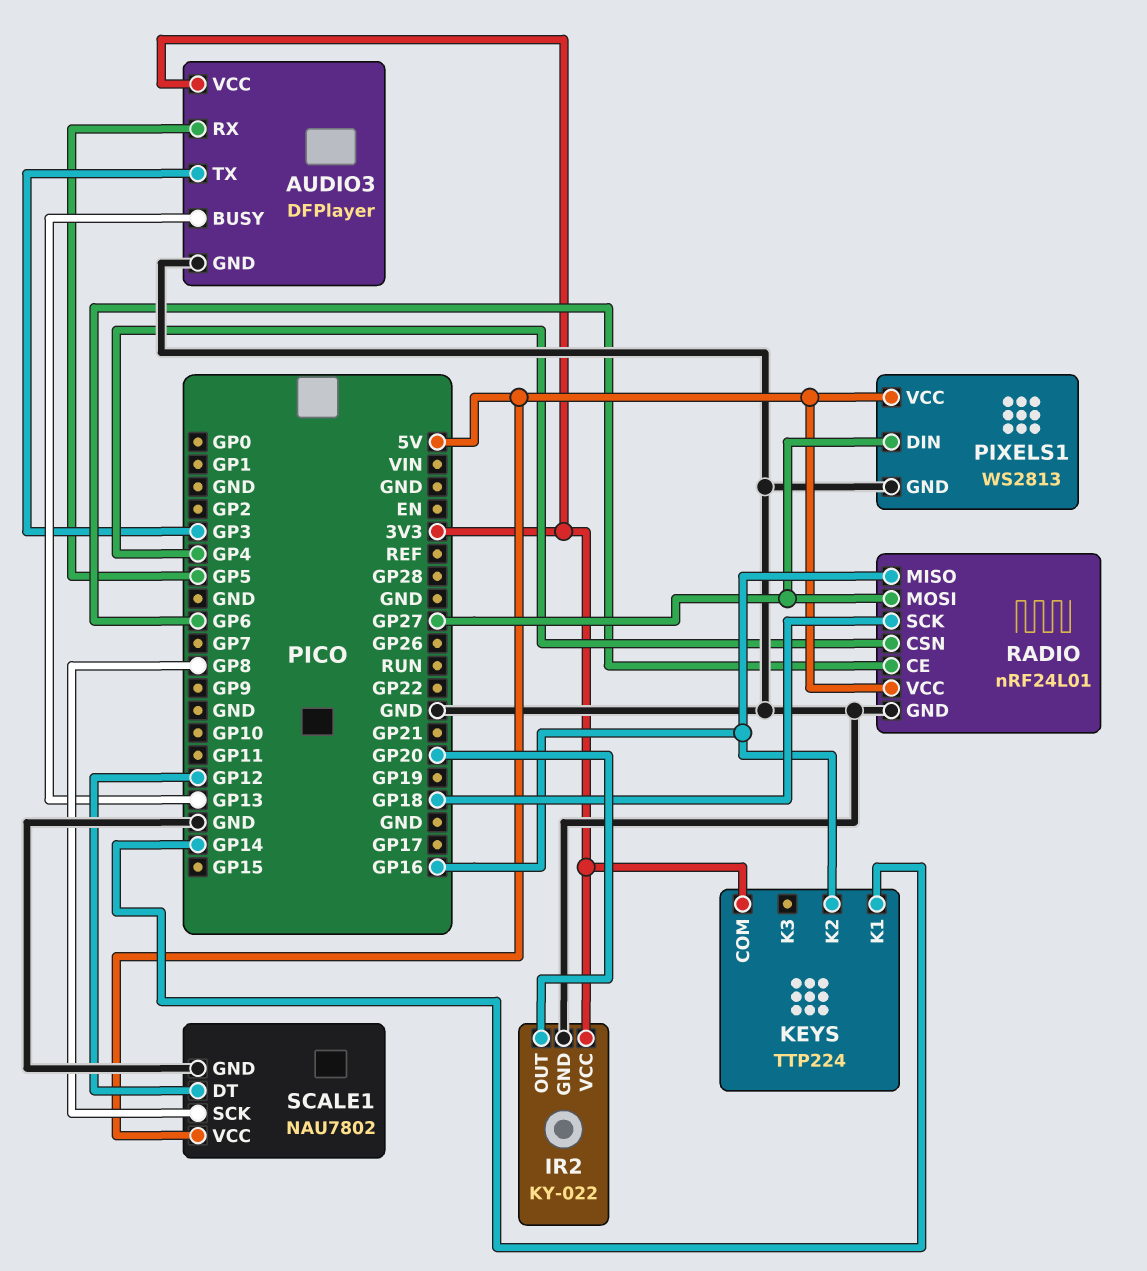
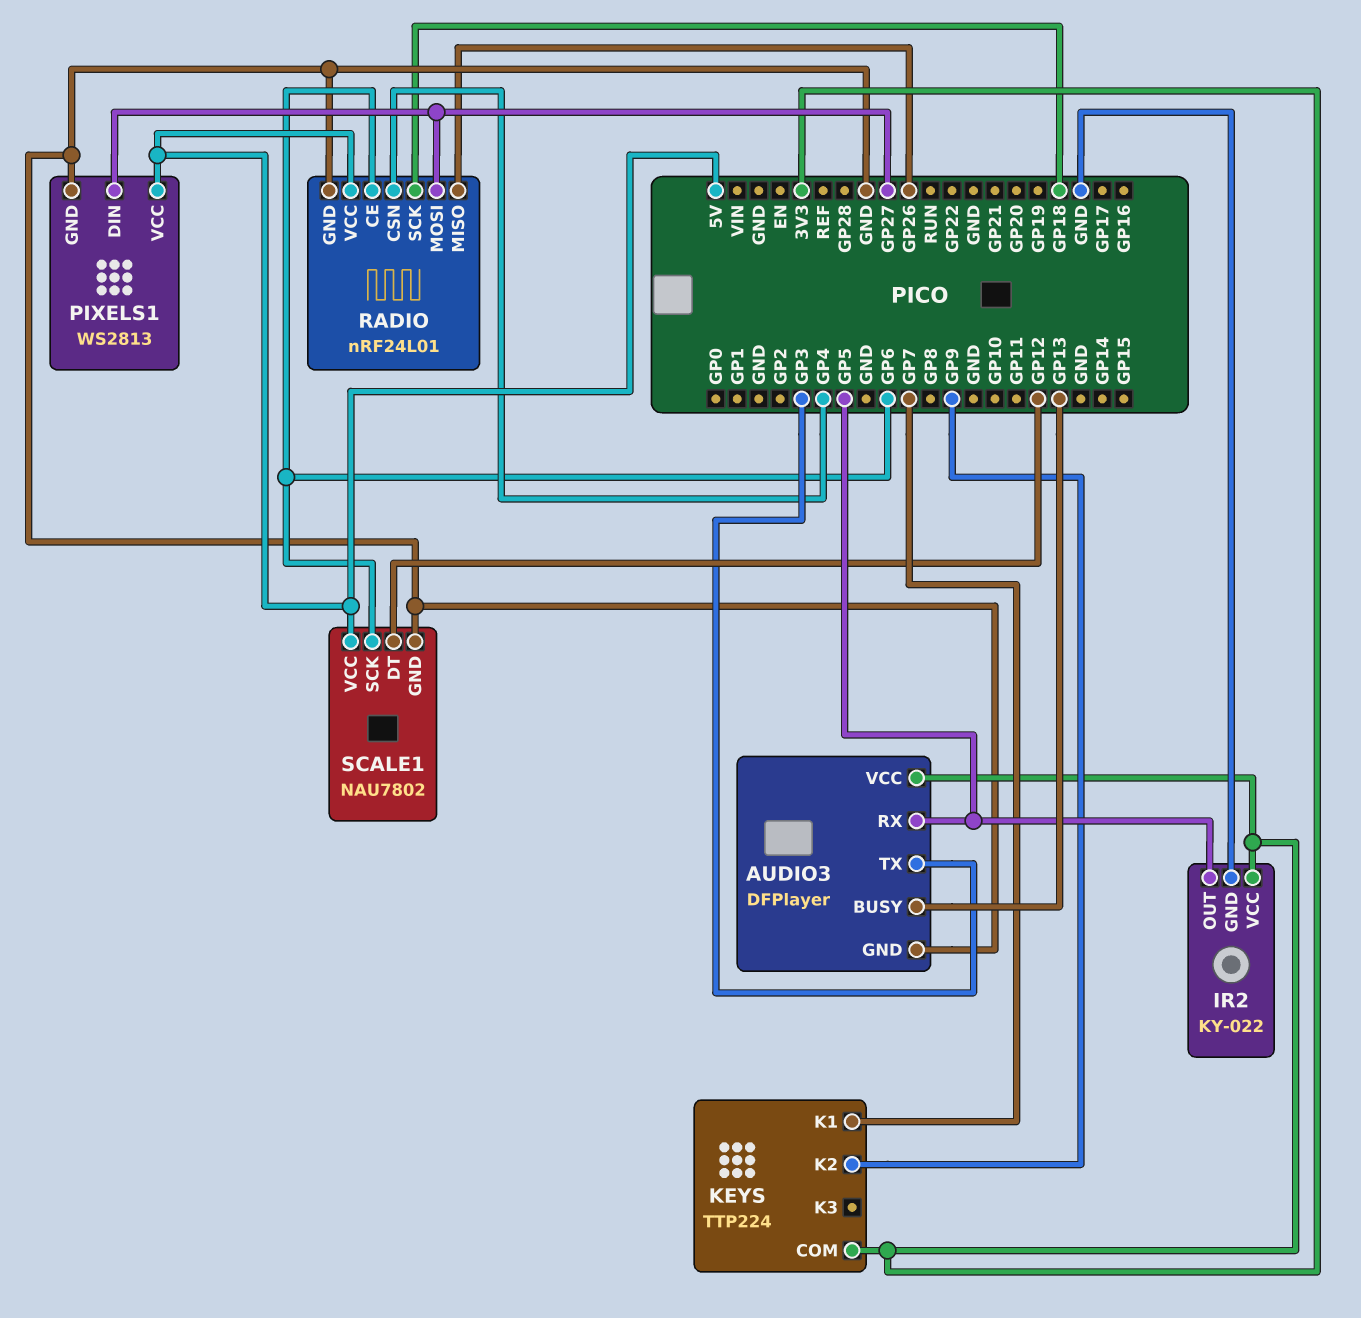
IR2 pin OUT: GP20 -> GP5
KEYS pin K1: GP14 -> GP7
KEYS pin K2: GP16 -> GP9
RADIO pin MISO: GP16 -> GP26
SCALE1 pin SCK: GP8 -> GP6

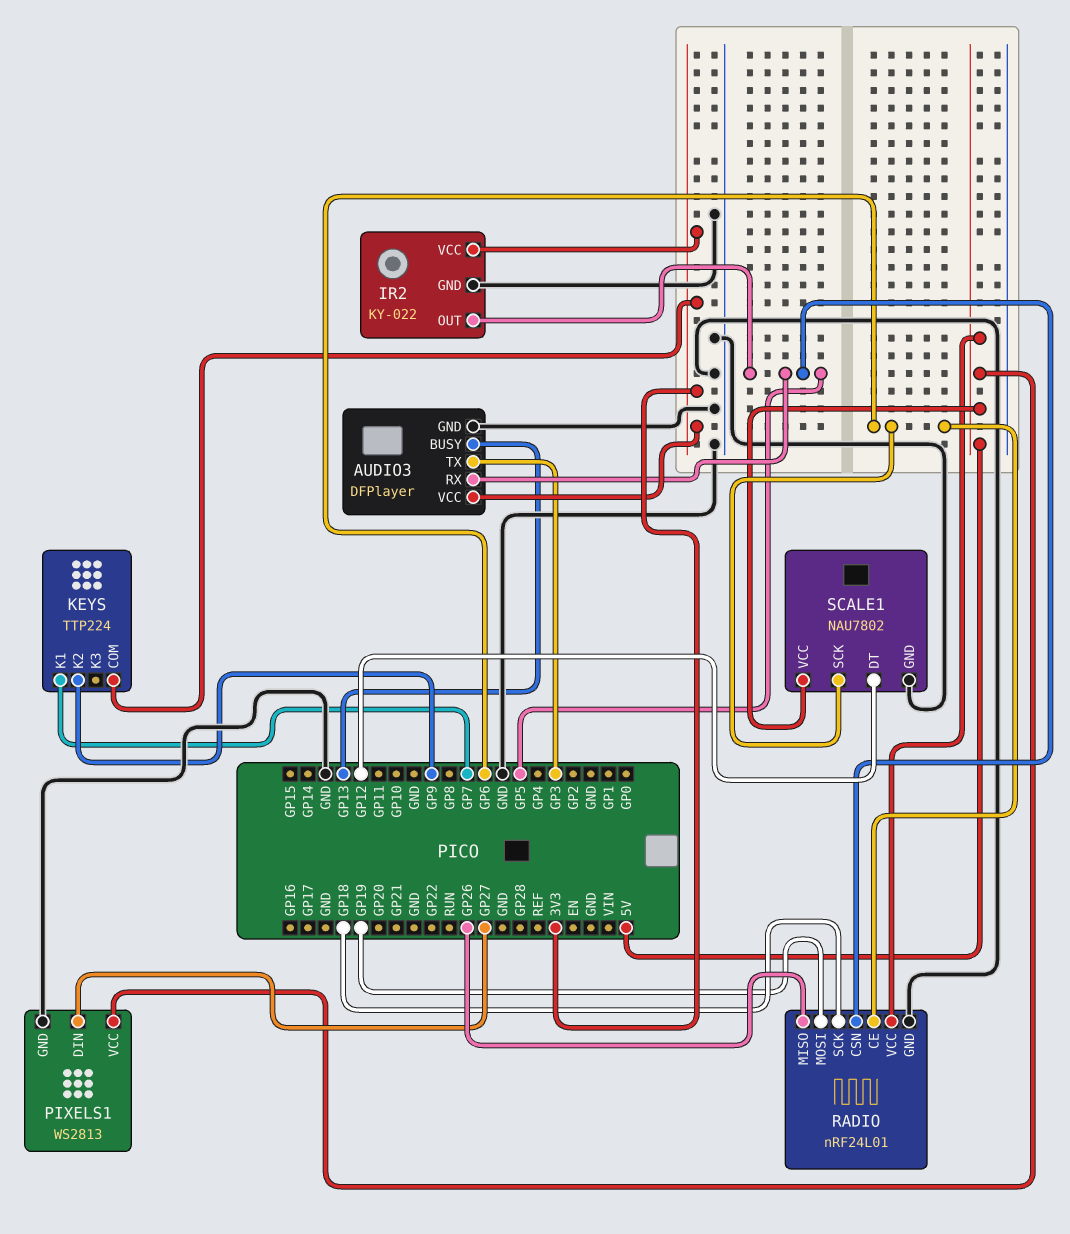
RADIO pin CSN: GP4 -> GP5
RADIO pin MOSI: GP27 -> GP19

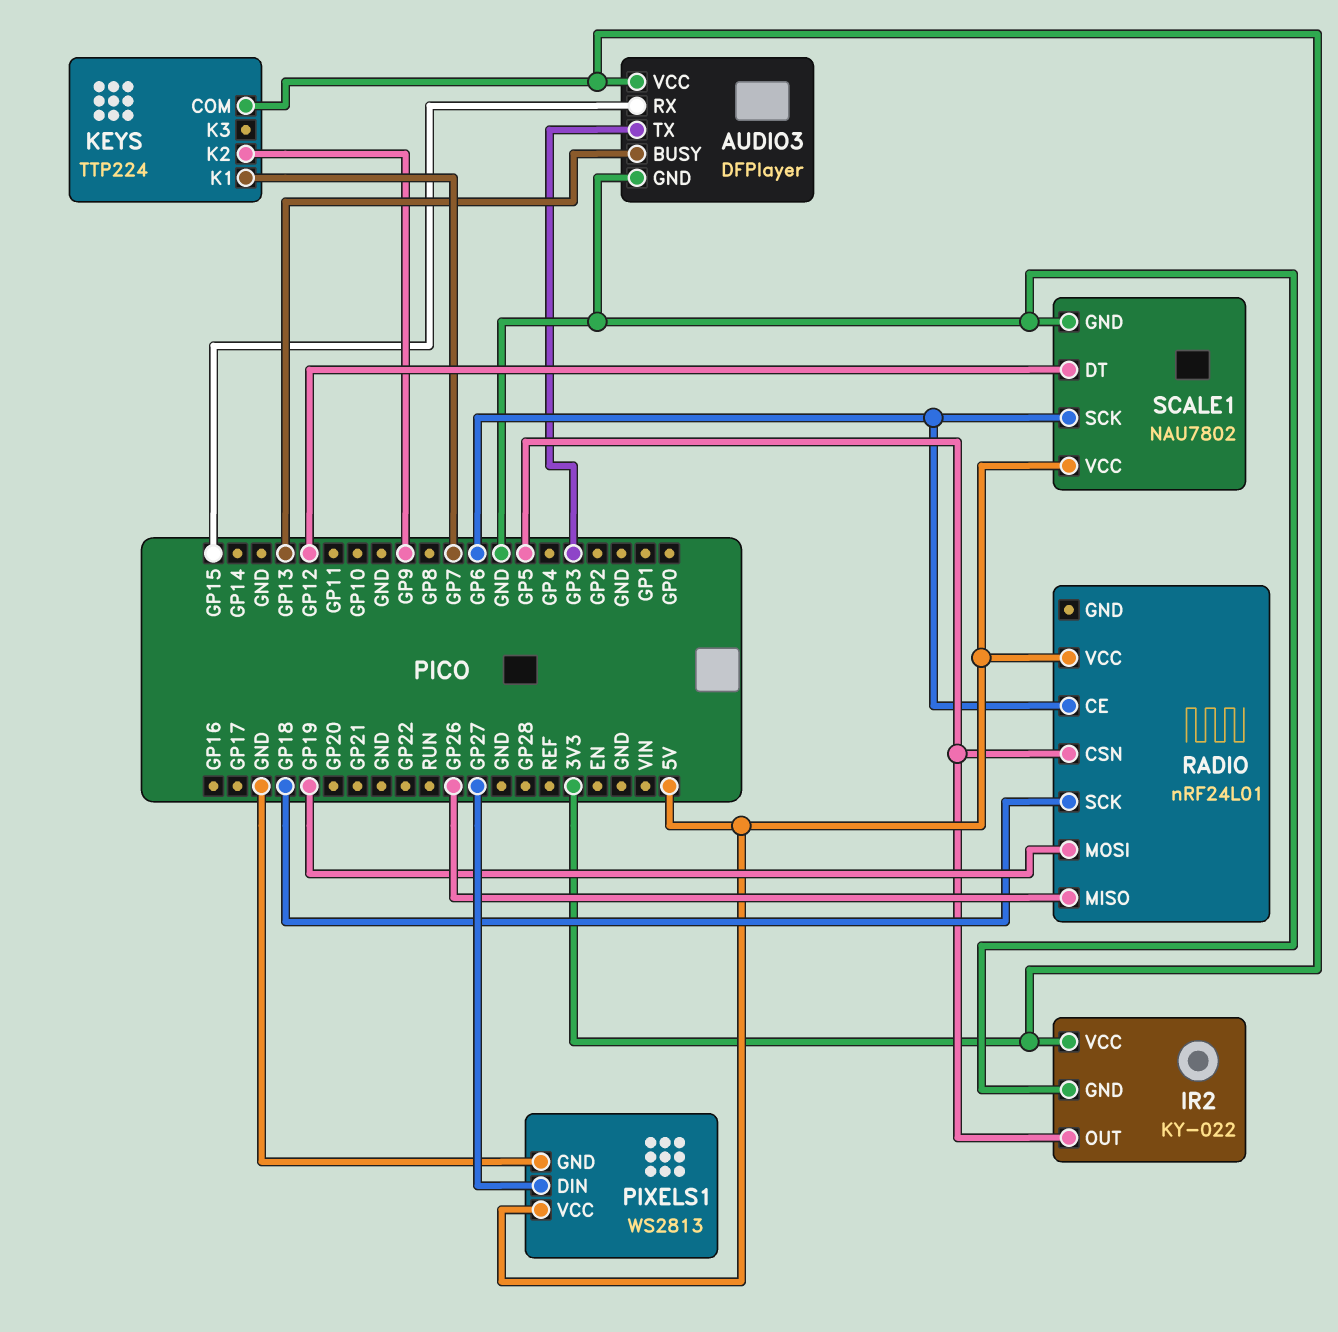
AUDIO3 pin RX: GP5 -> GP15
RADIO pin GND: GND -> none

